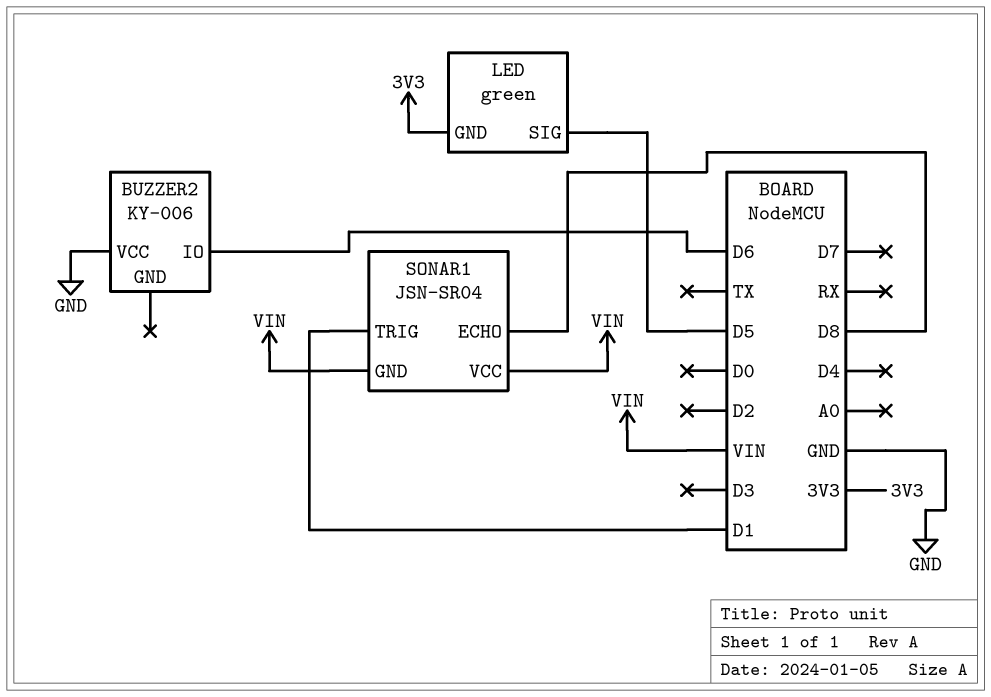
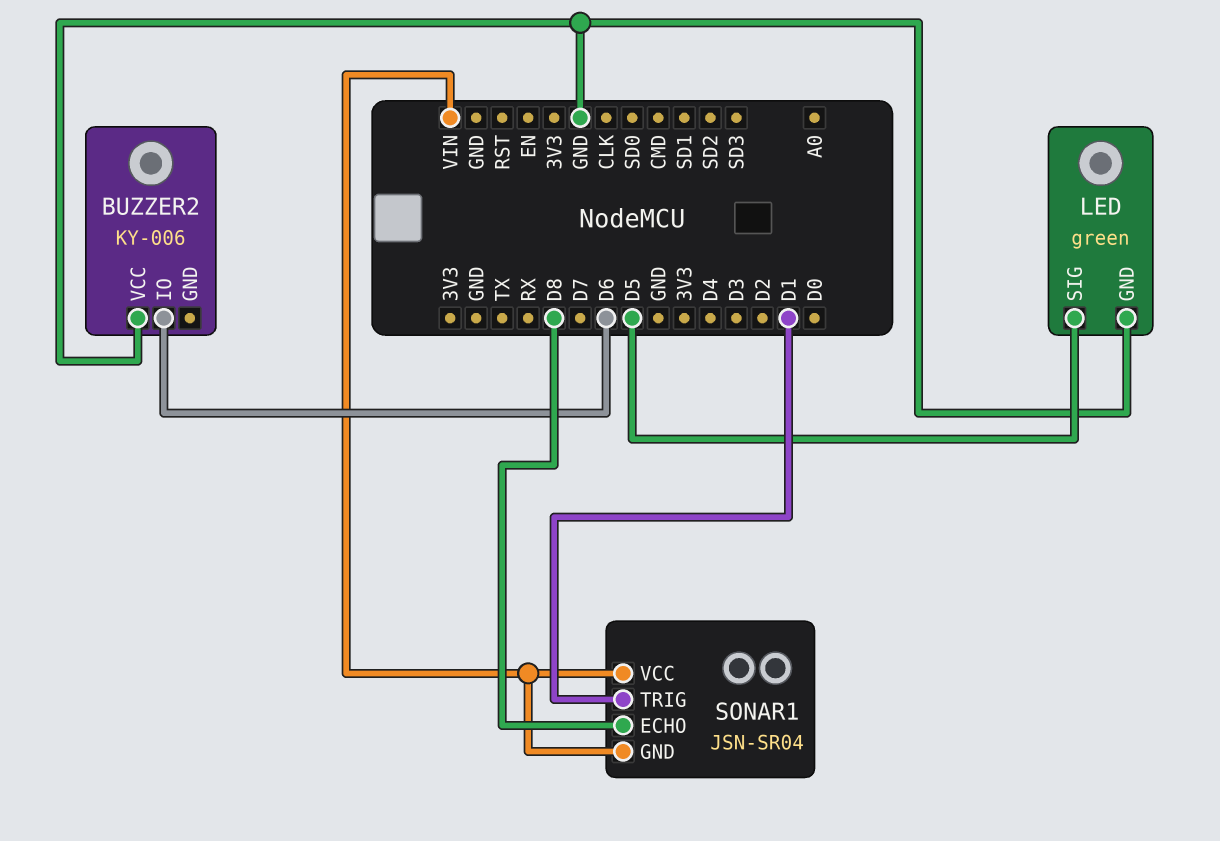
LED pin GND: 3V3 -> GND

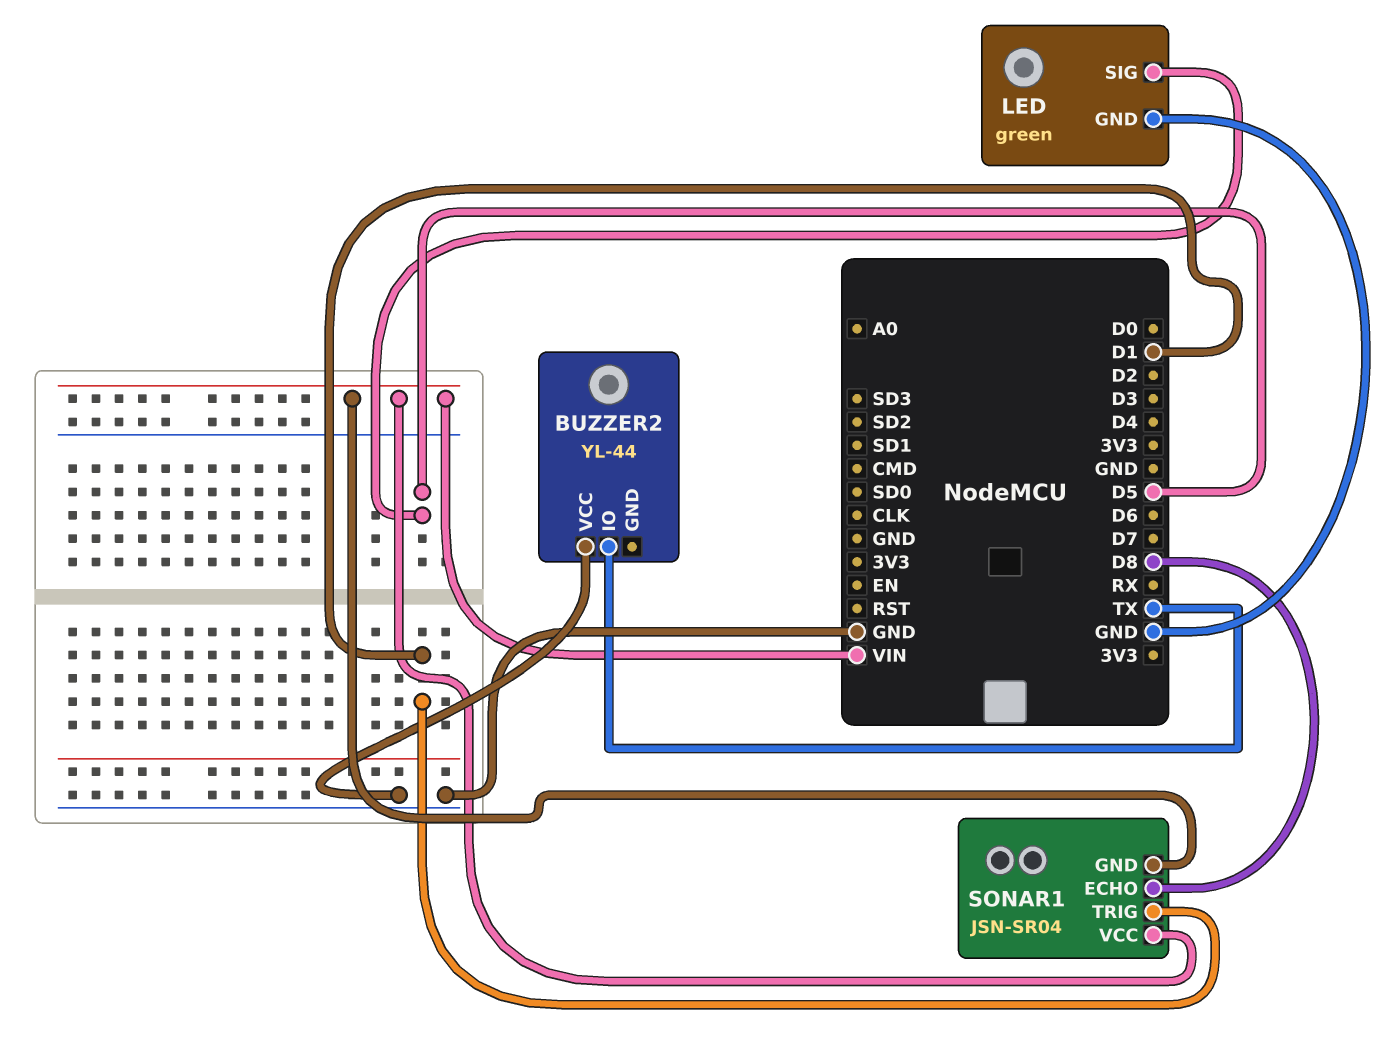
BUZZER2: KY-006 -> YL-44
BUZZER2 pin IO: D6 -> TX

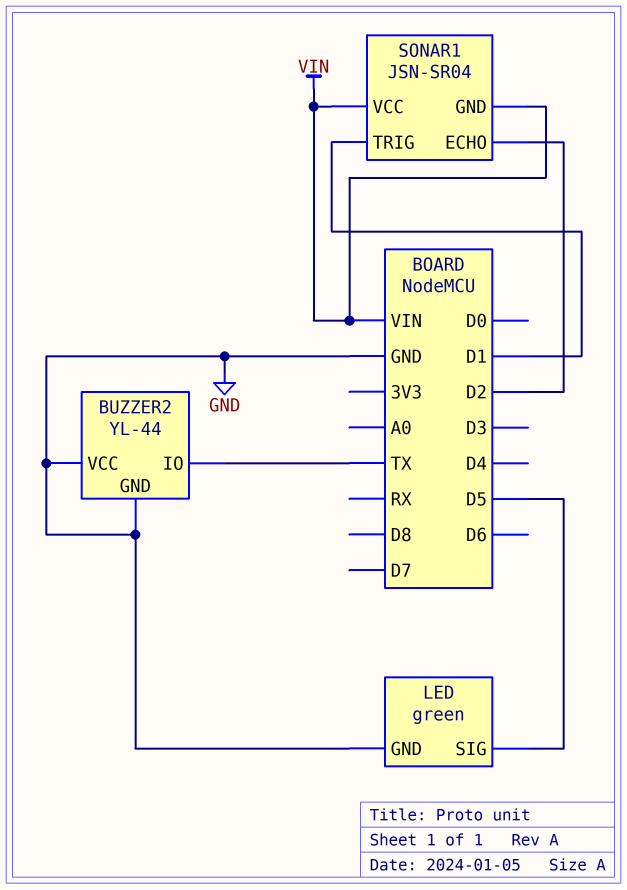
BUZZER2 pin GND: none -> GND
SONAR1 pin ECHO: D8 -> D2

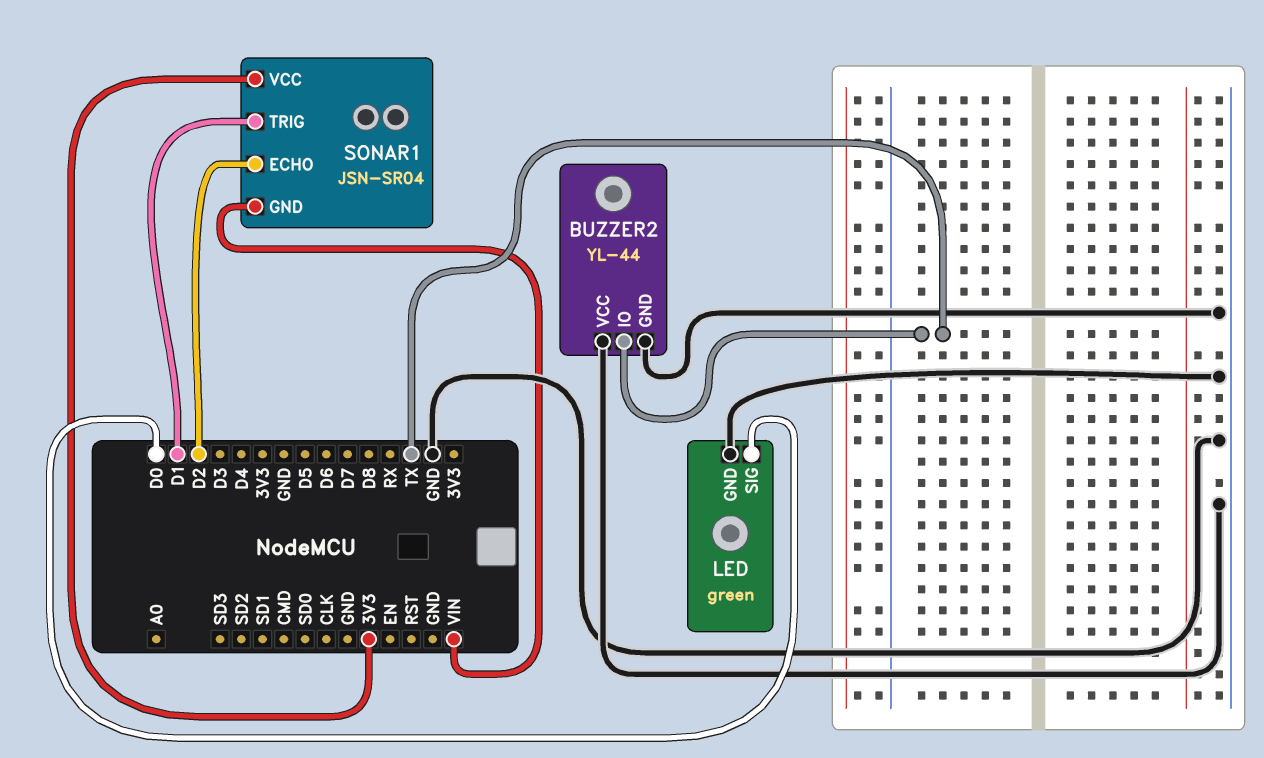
LED pin SIG: D5 -> D0
SONAR1 pin VCC: VIN -> 3V3

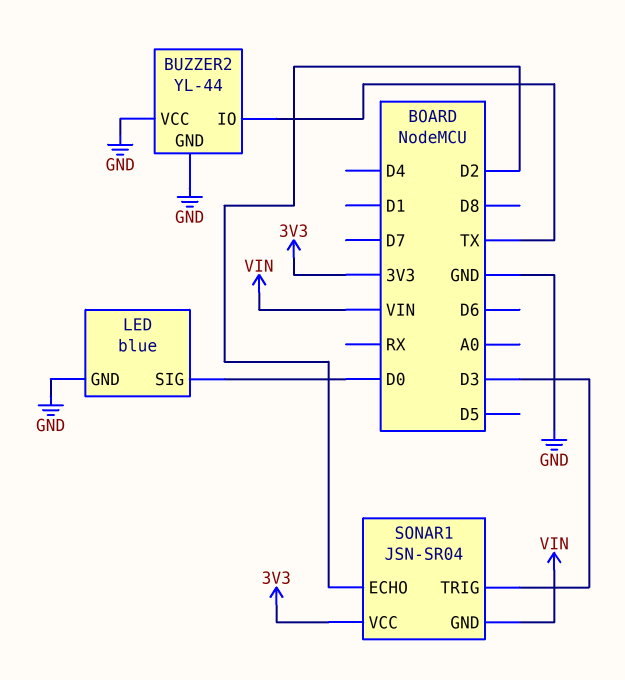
LED: green -> blue
SONAR1 pin TRIG: D1 -> D3

